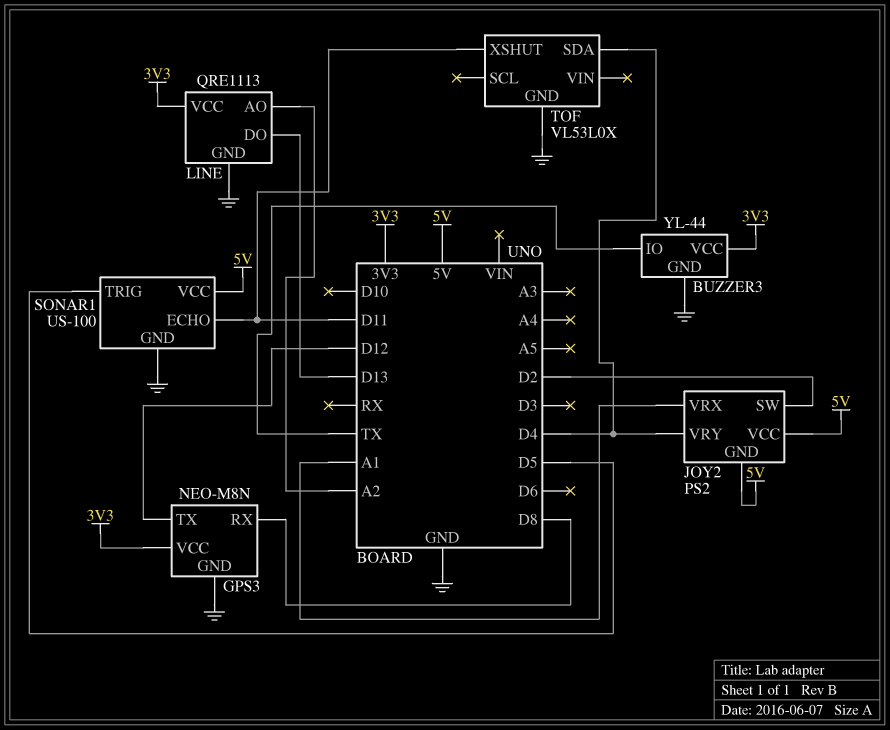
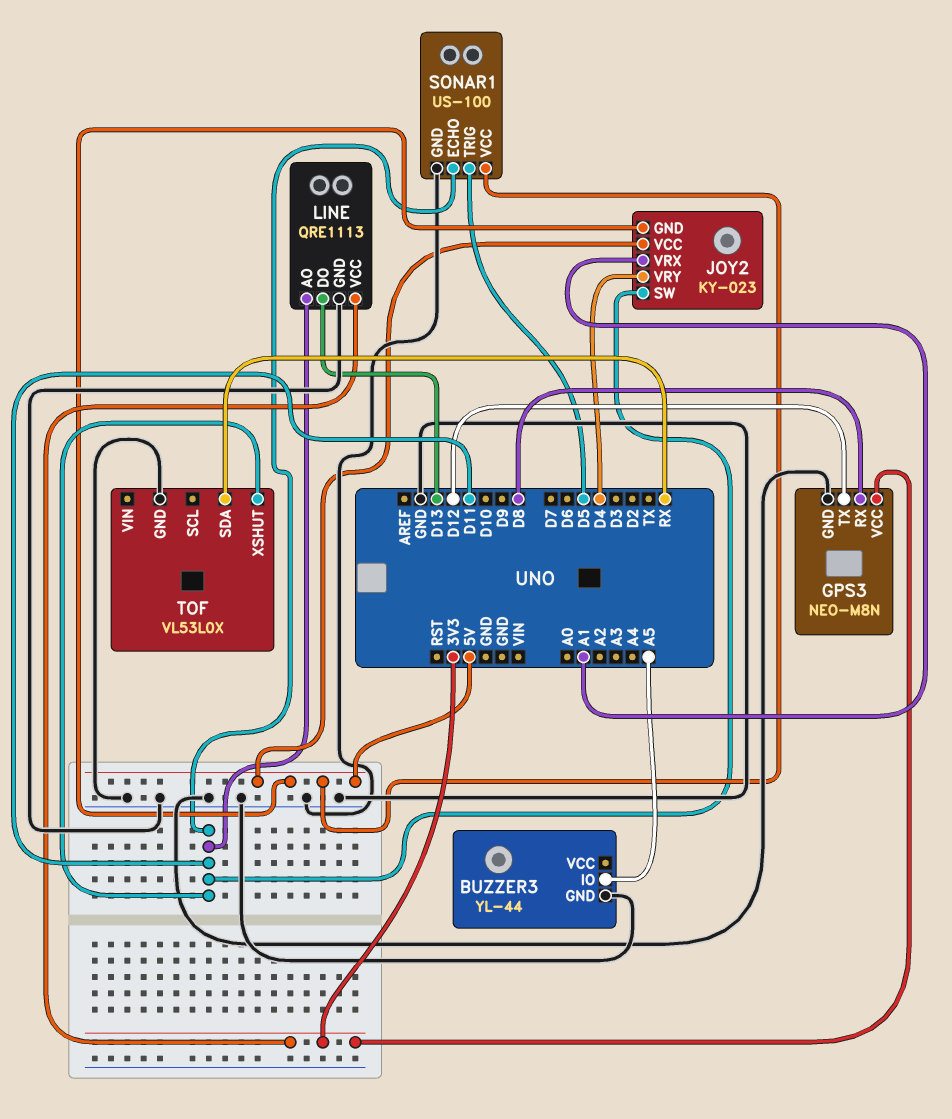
BUZZER3 pin IO: TX -> A5
BUZZER3 pin VCC: 3V3 -> none
JOY2: PS2 -> KY-023
JOY2 pin SW: D2 -> D11
LINE pin AO: A2 -> D11
TOF pin SDA: D4 -> RX

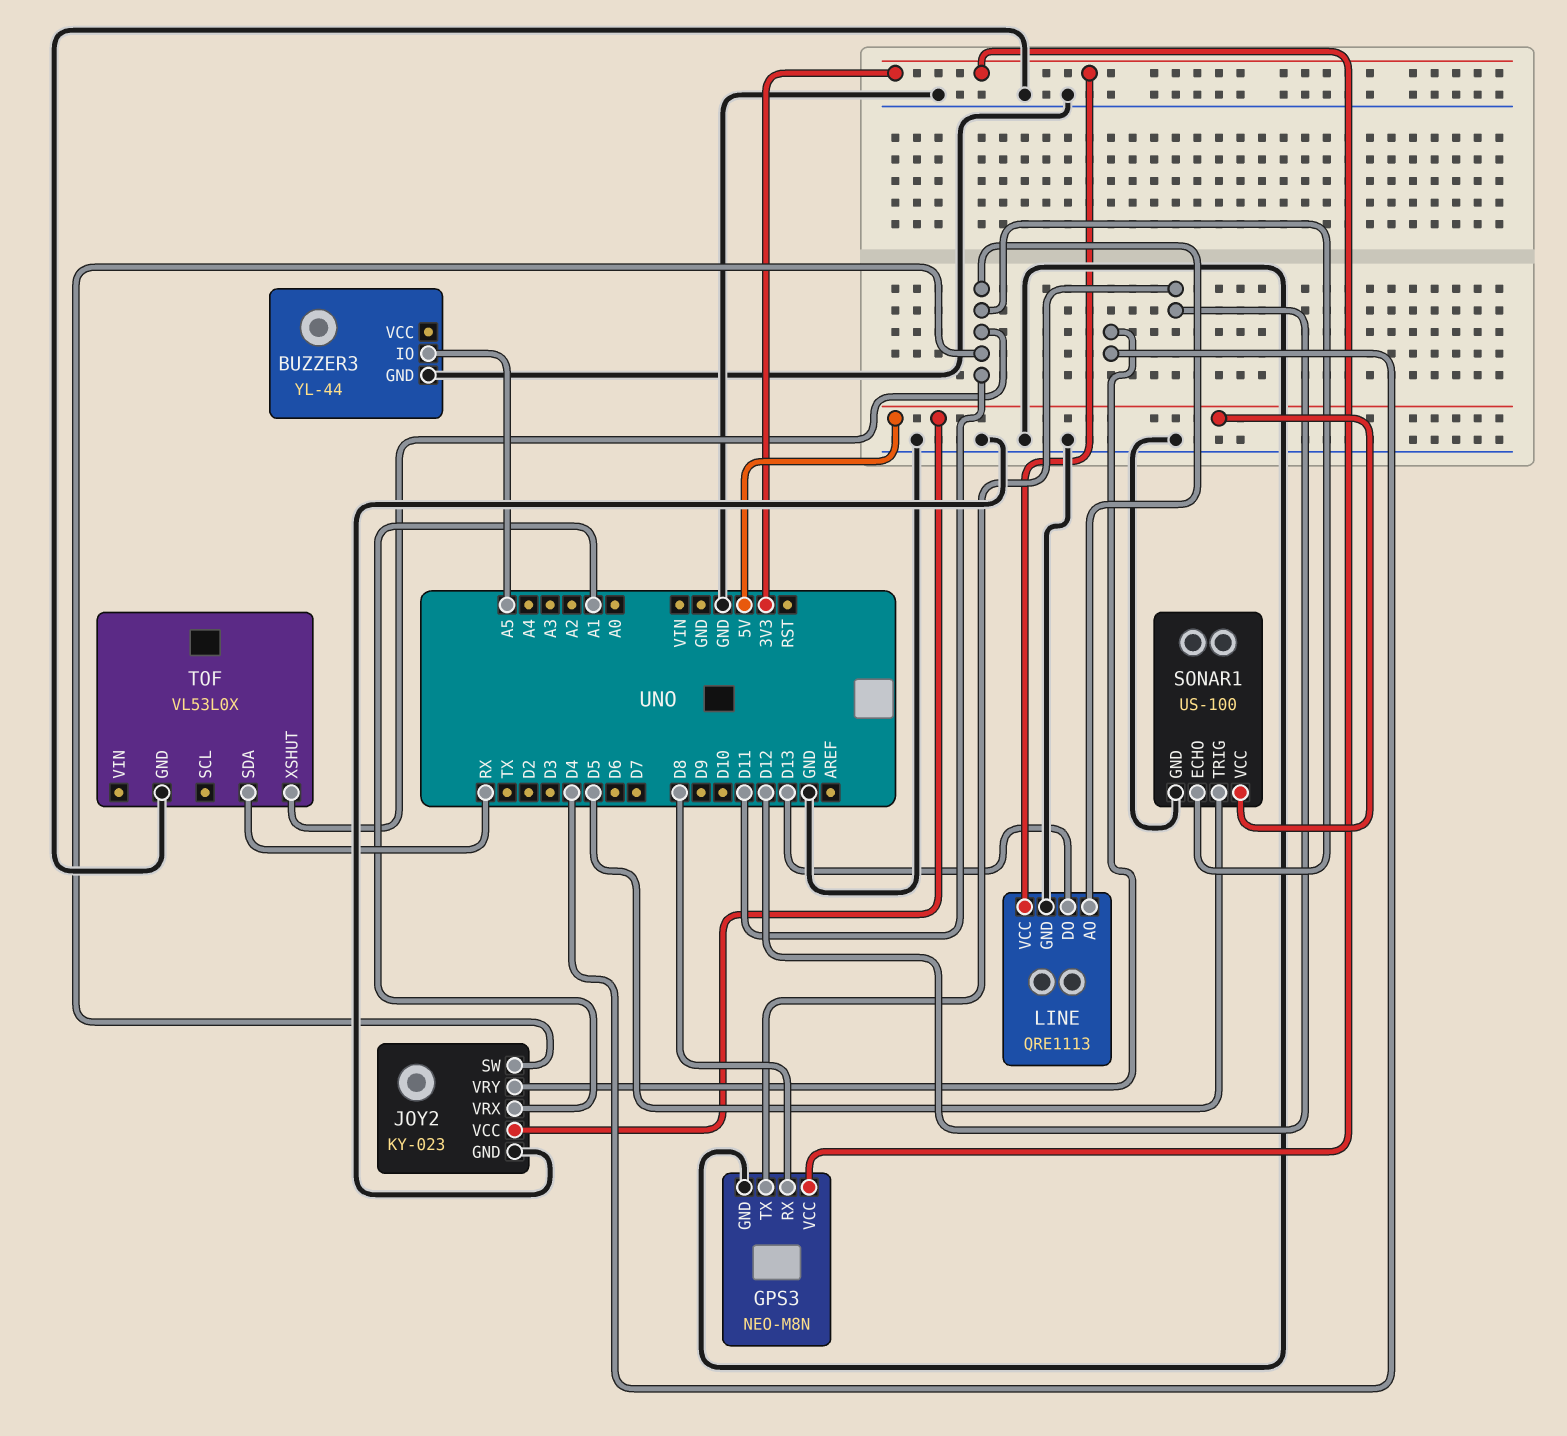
JOY2 pin GND: 5V -> GND

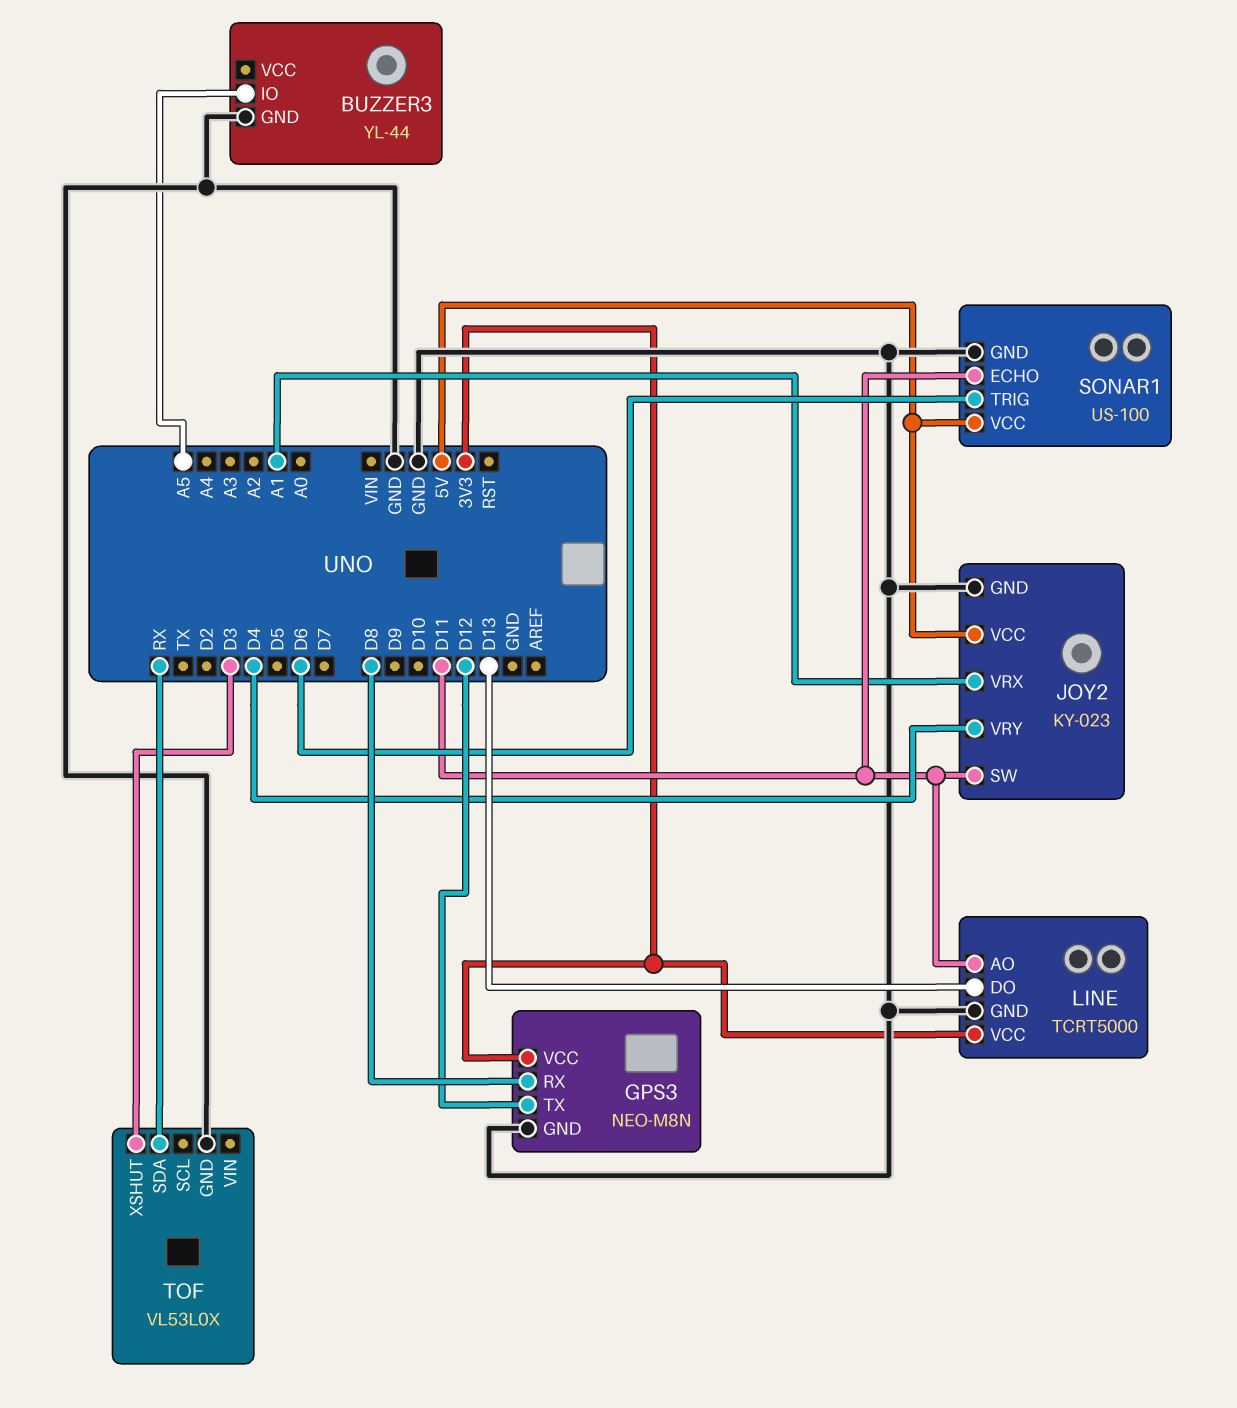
LINE: QRE1113 -> TCRT5000
SONAR1 pin TRIG: D5 -> D6
TOF pin XSHUT: D11 -> D3

